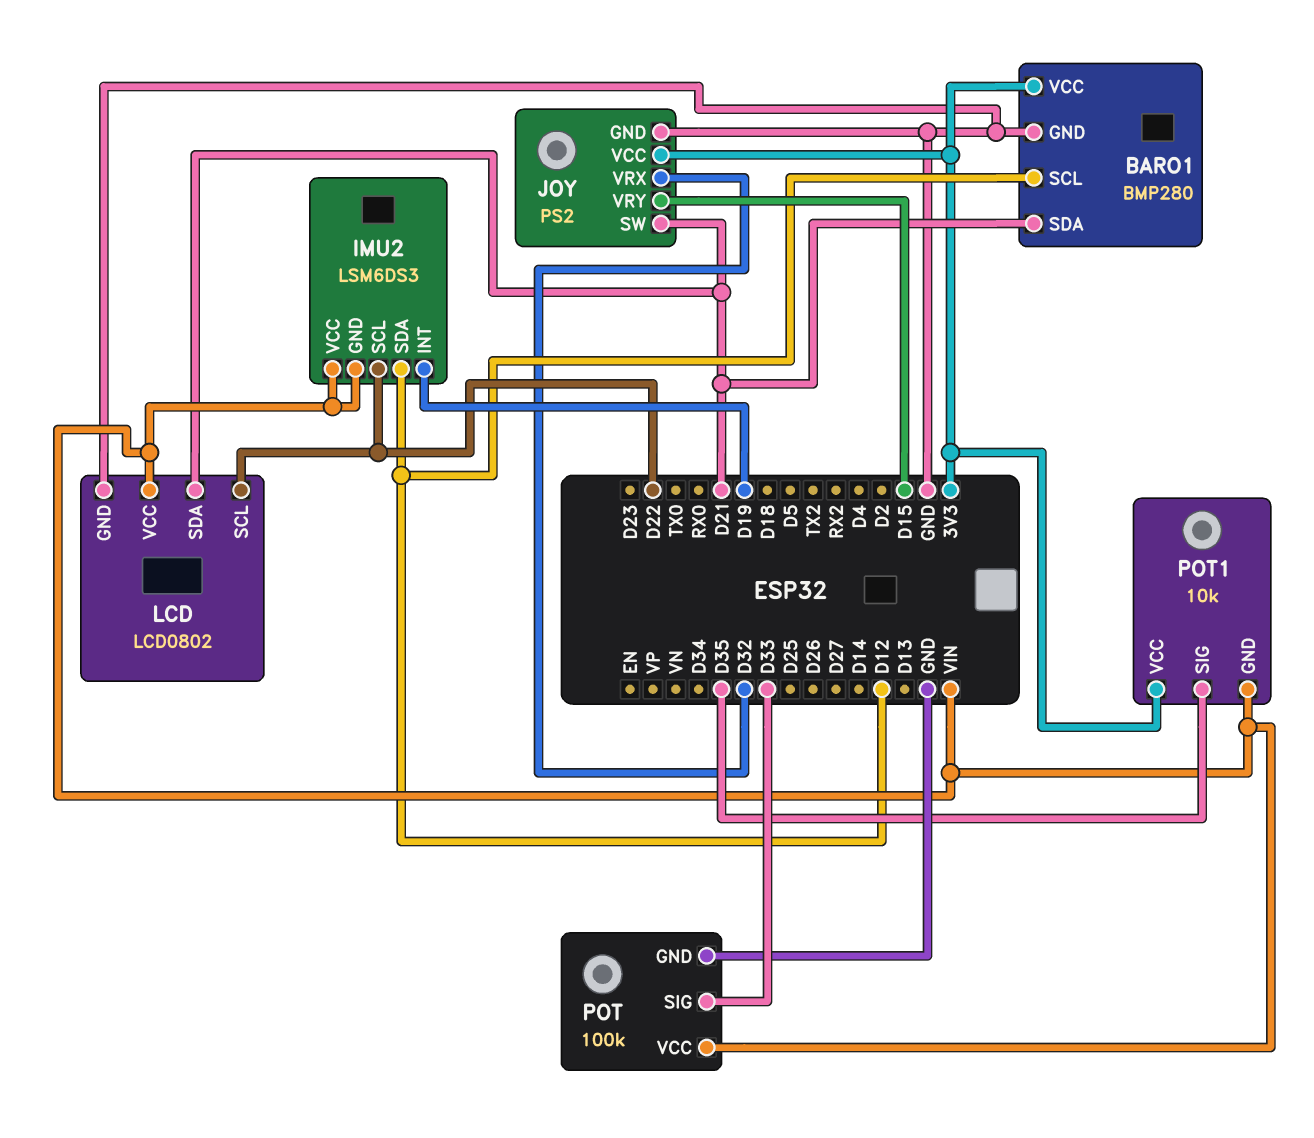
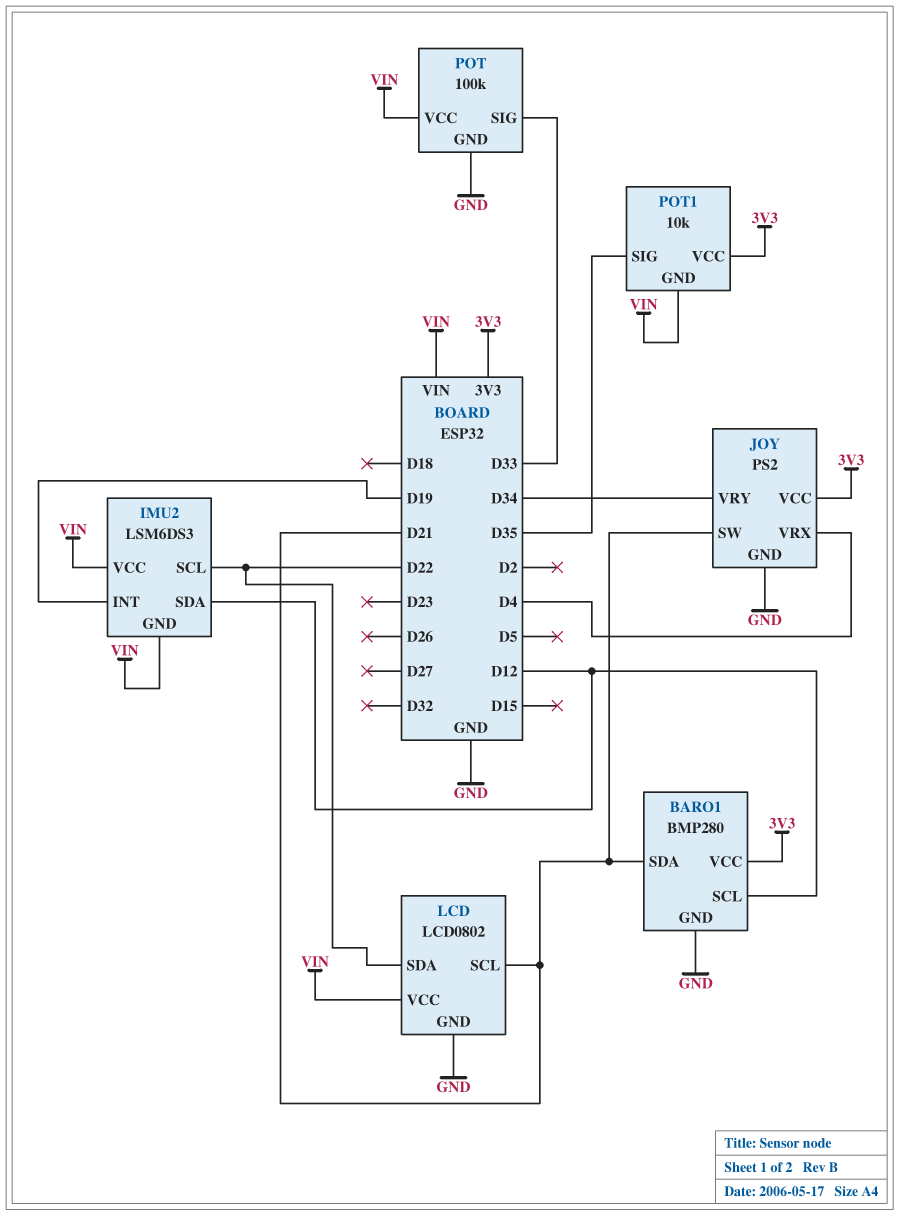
JOY pin VRX: D32 -> D4
JOY pin VRY: D15 -> D34
LCD pin SCL: D22 -> D21
LCD pin SDA: D21 -> D22

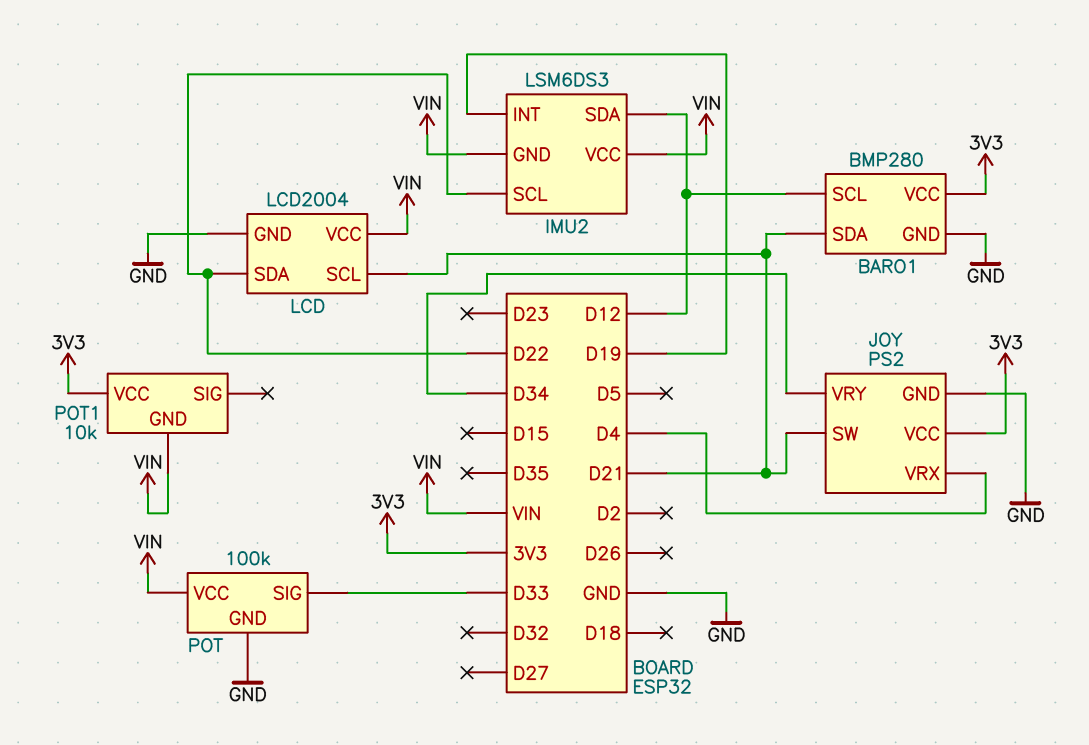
LCD: LCD0802 -> LCD2004
POT1 pin SIG: D35 -> none

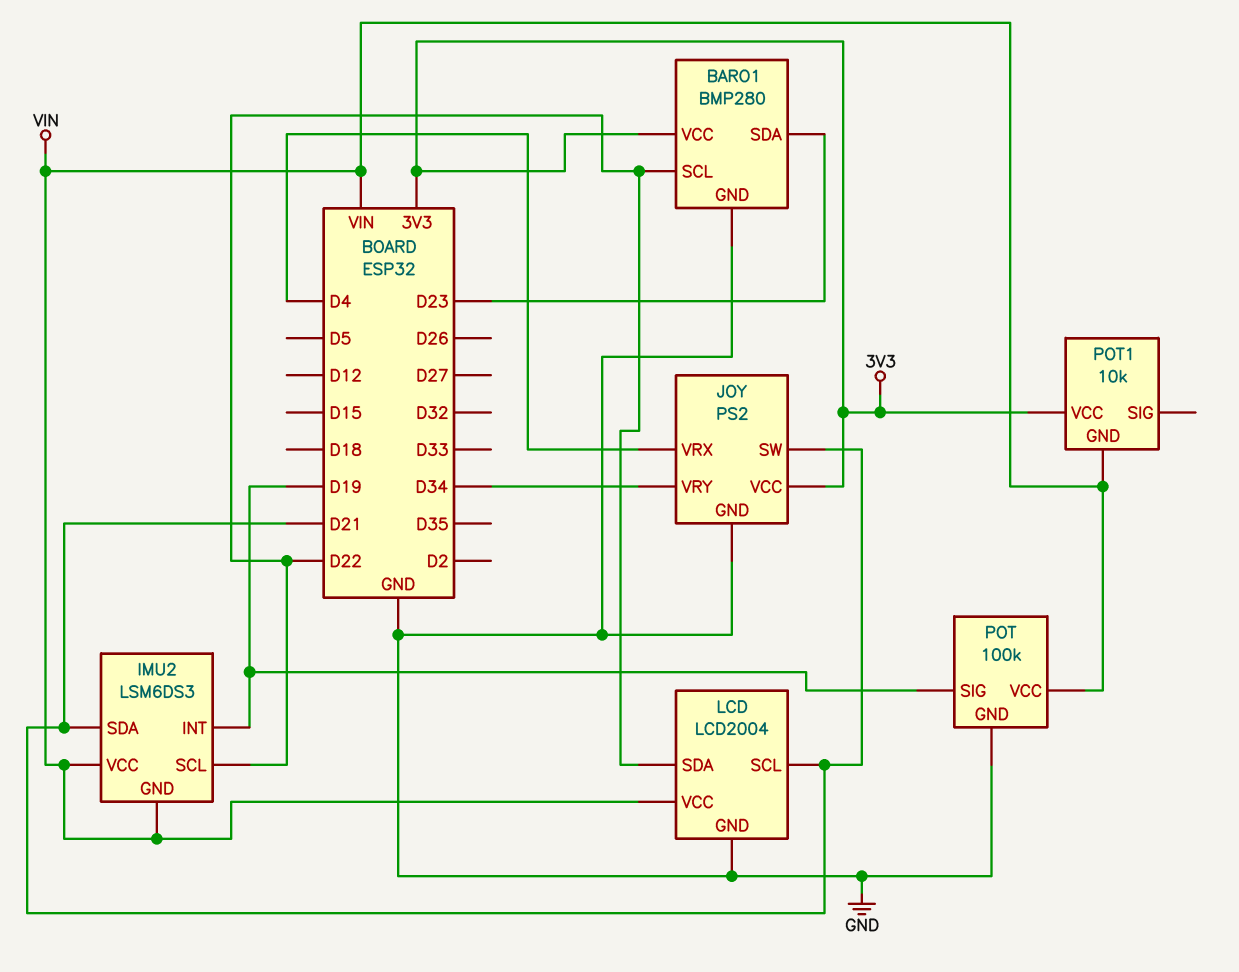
BARO1 pin SCL: D12 -> D22
BARO1 pin SDA: D21 -> D23
IMU2 pin SDA: D12 -> D21
POT pin SIG: D33 -> D19

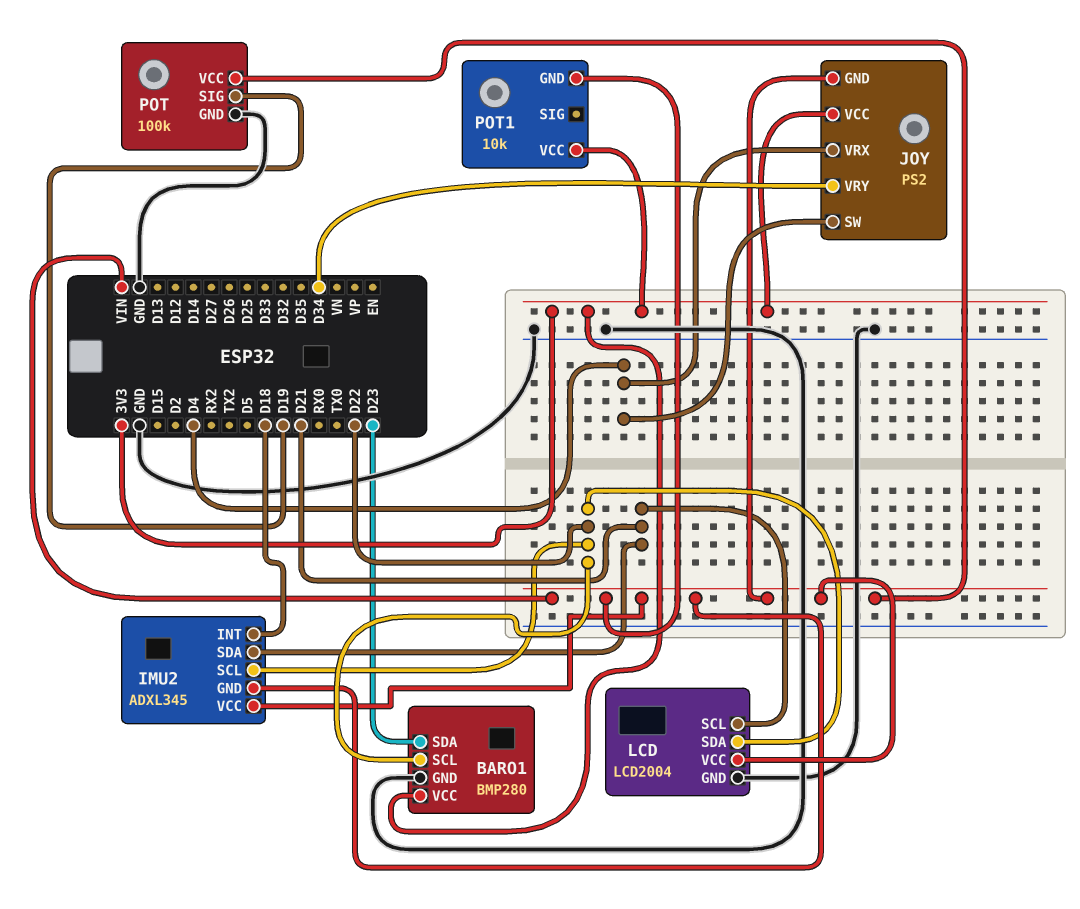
IMU2: LSM6DS3 -> ADXL345
IMU2 pin INT: D19 -> D18
JOY pin GND: GND -> VIN
JOY pin SW: D21 -> D4

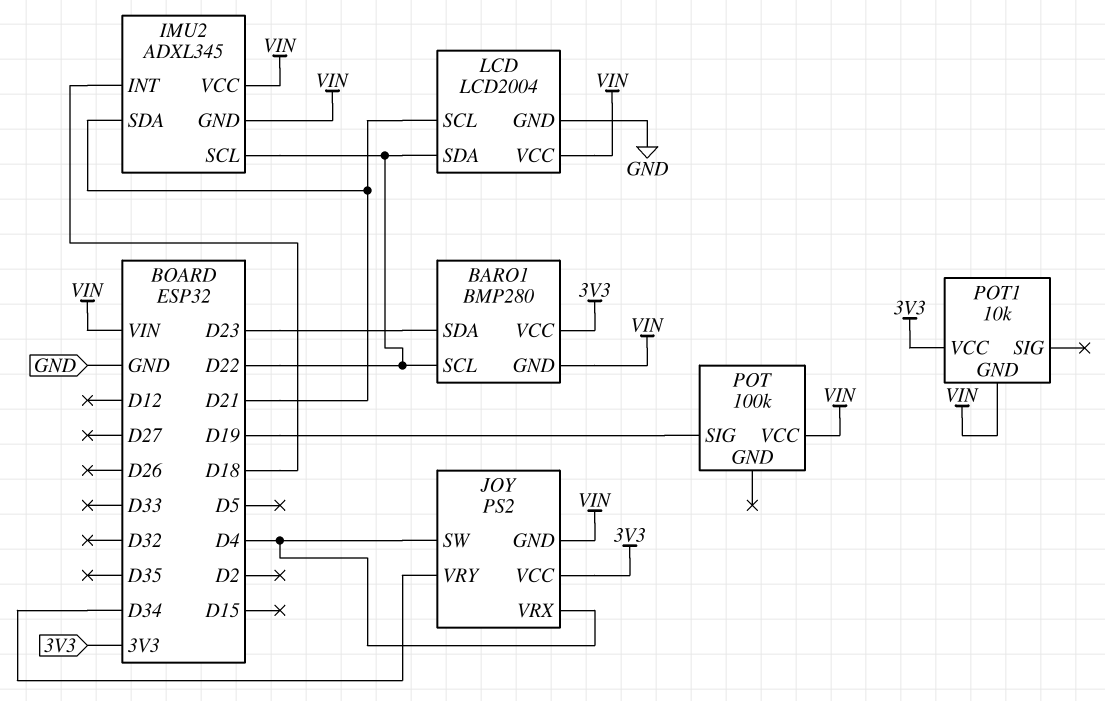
BARO1 pin GND: GND -> VIN
POT pin GND: GND -> none

